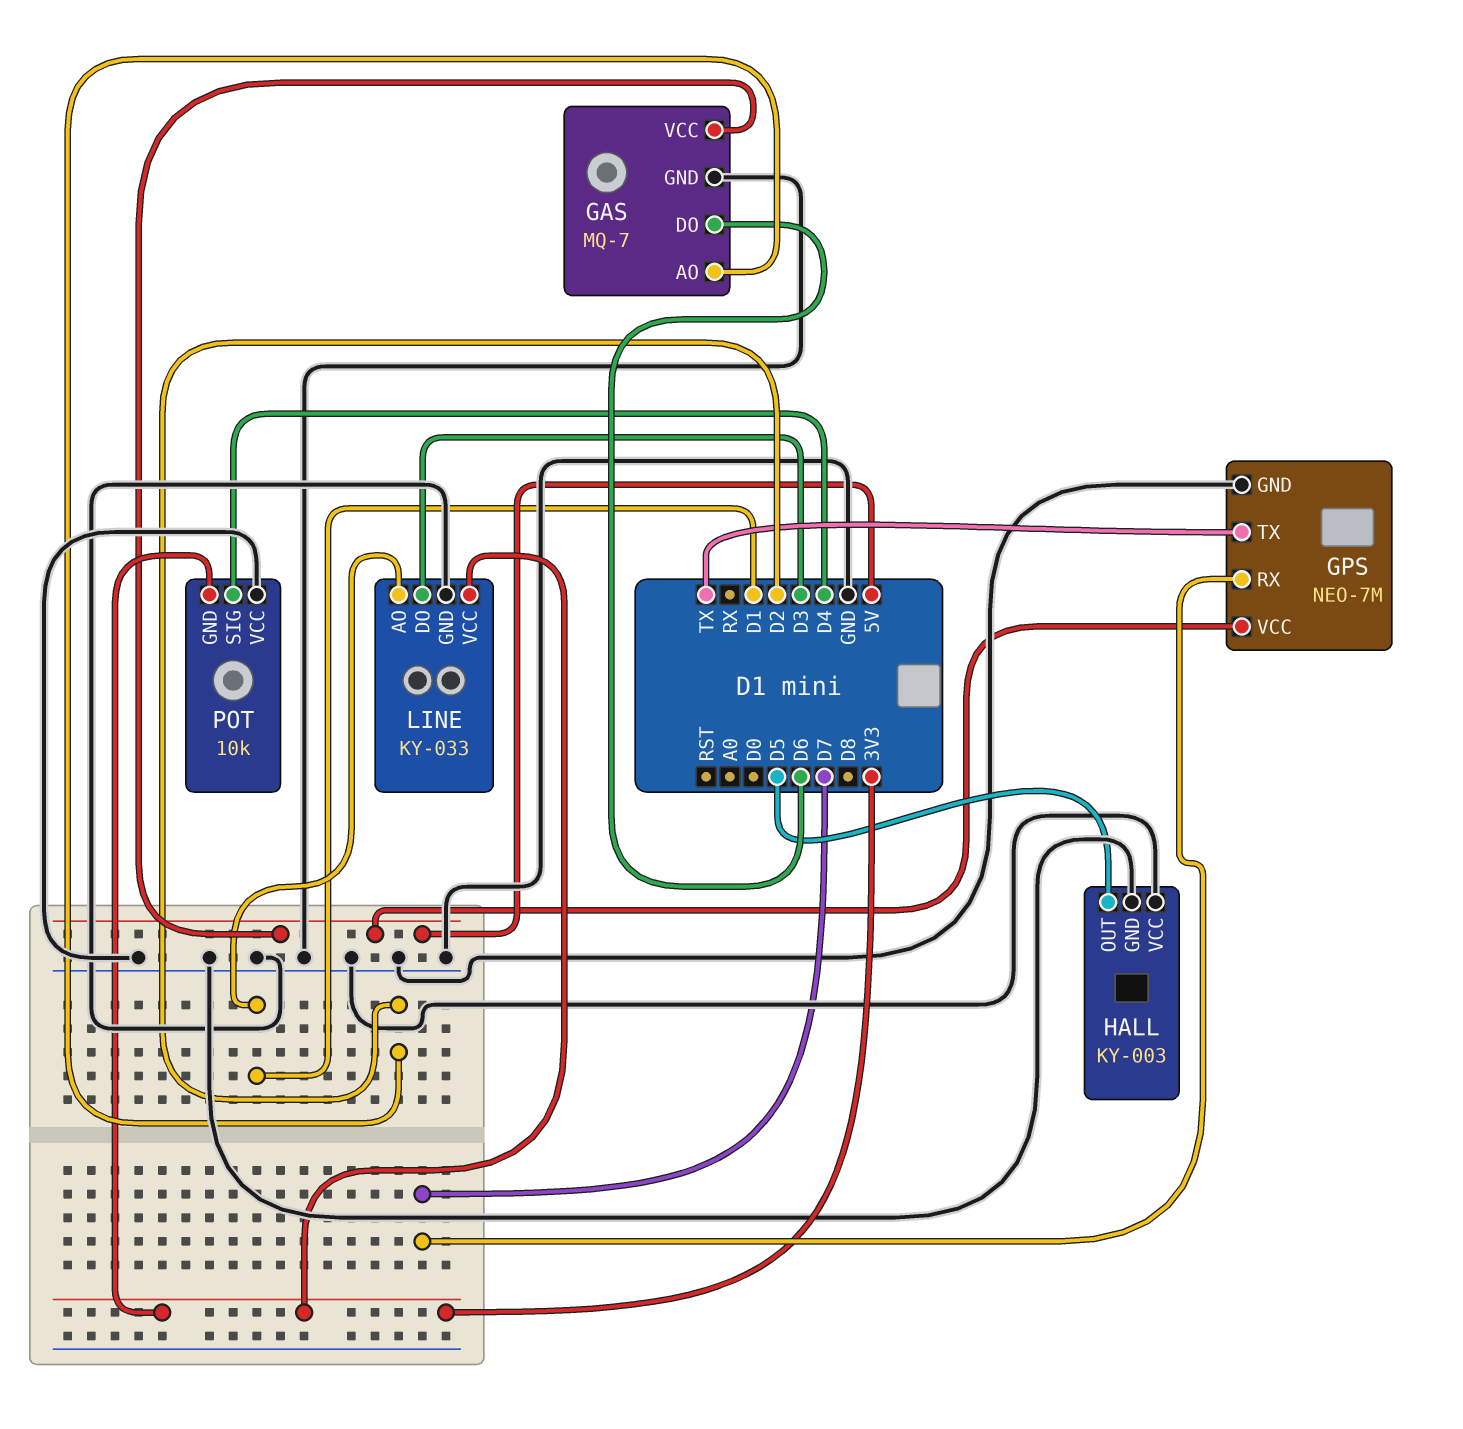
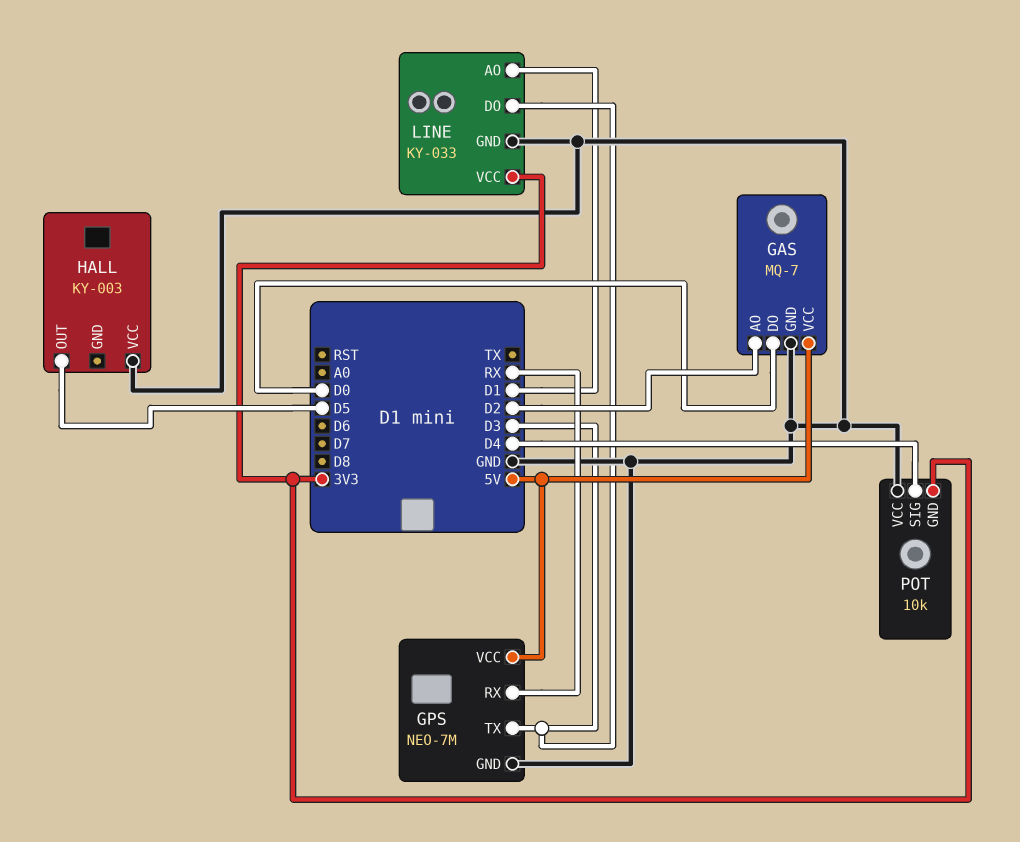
GAS pin DO: D6 -> D0
GPS pin RX: D7 -> RX
GPS pin TX: TX -> D3
HALL pin GND: GND -> none

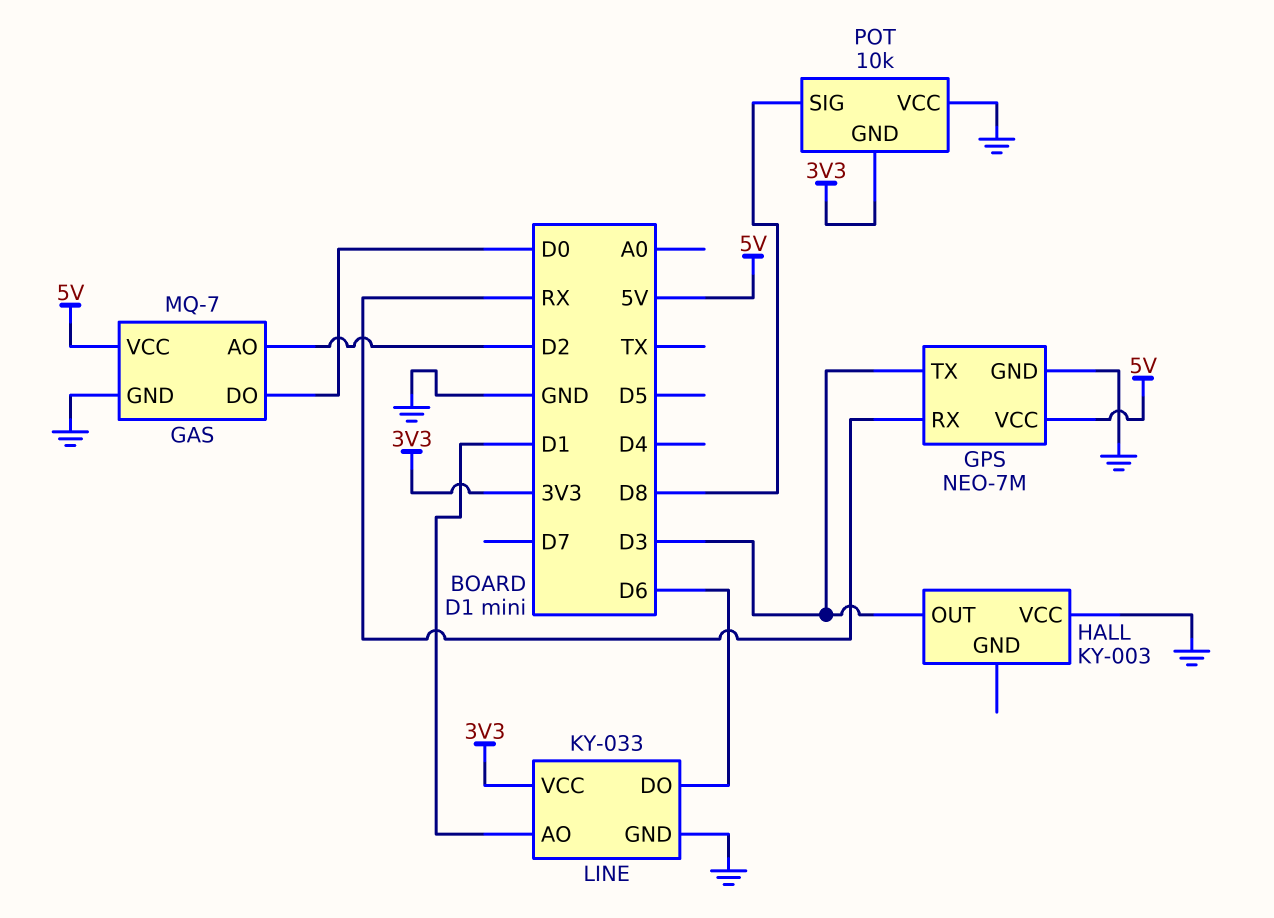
HALL pin OUT: D5 -> D3
LINE pin DO: D3 -> D6
POT pin SIG: D4 -> D8

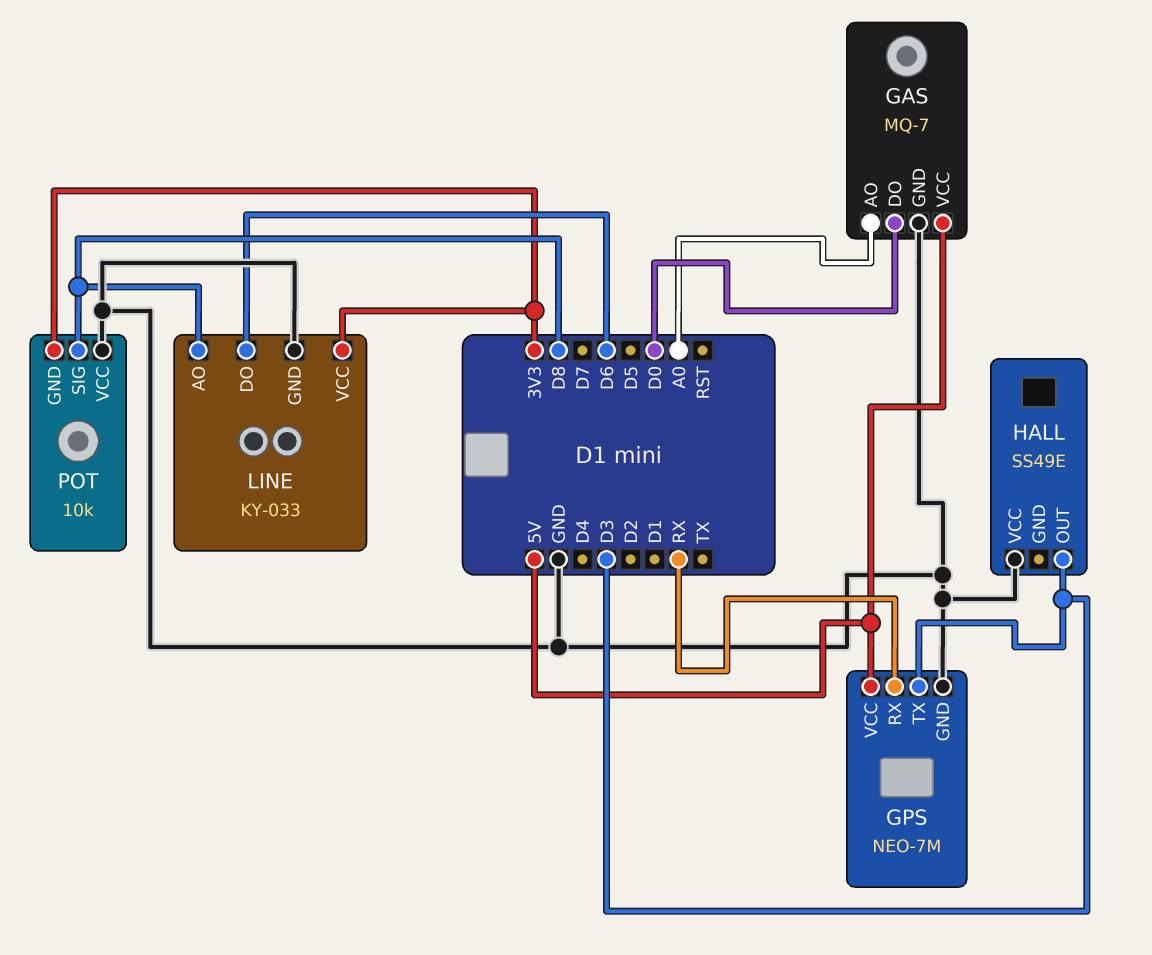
GAS pin AO: D2 -> A0
HALL: KY-003 -> SS49E
LINE pin AO: D1 -> D8

